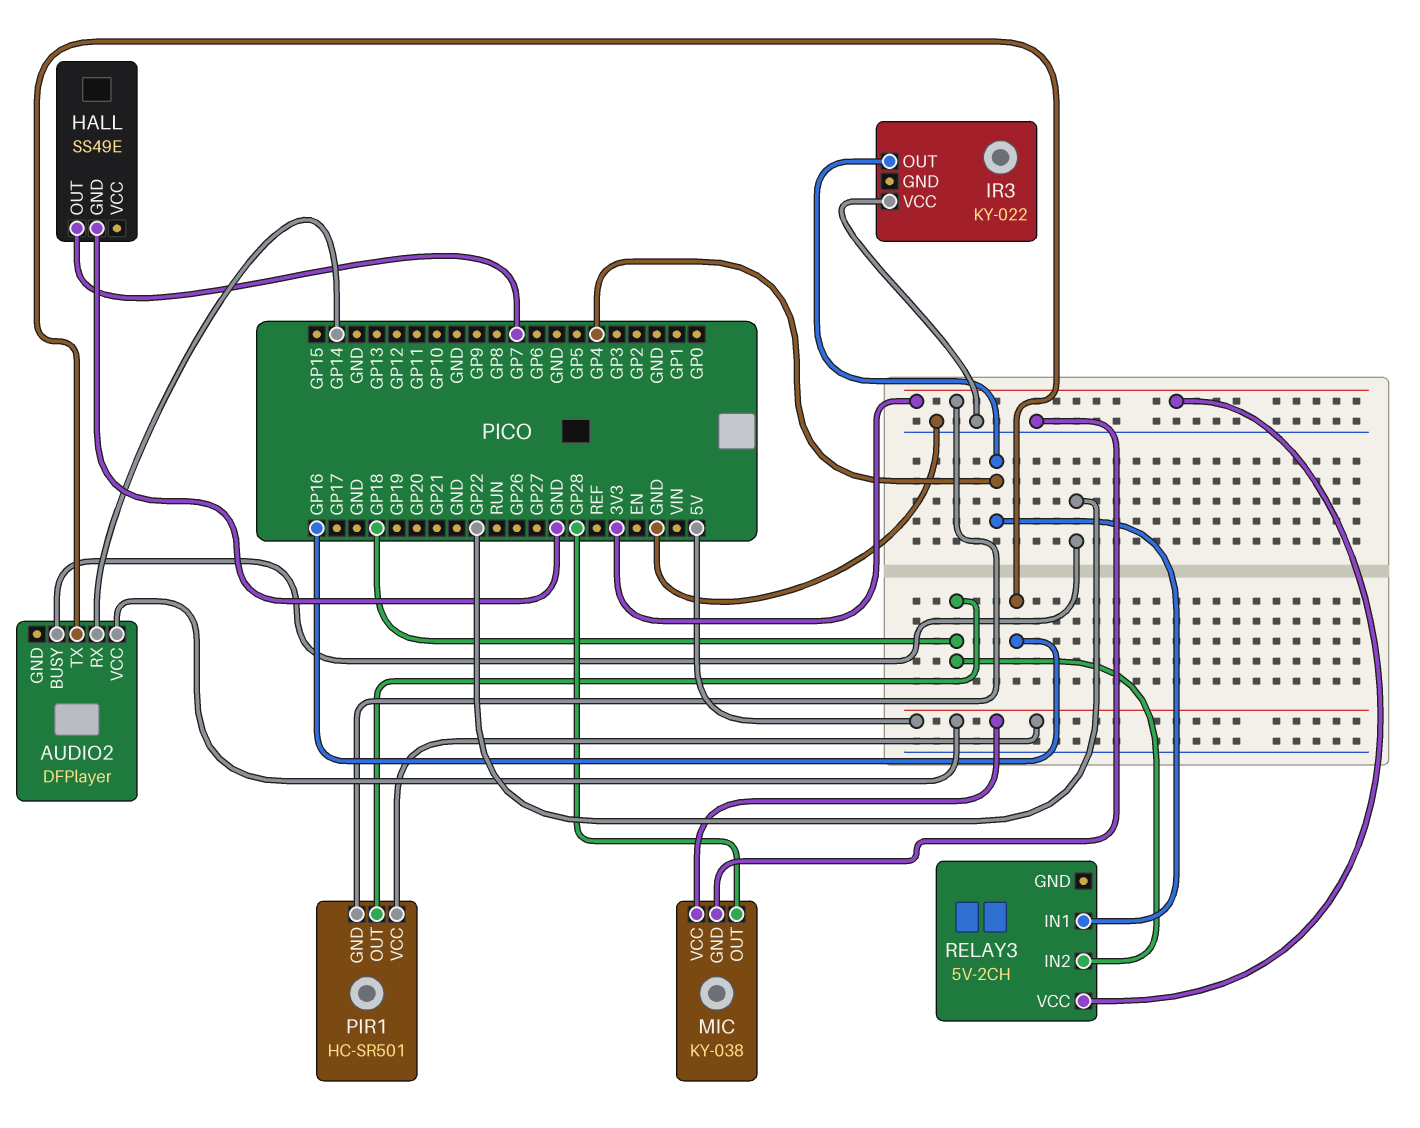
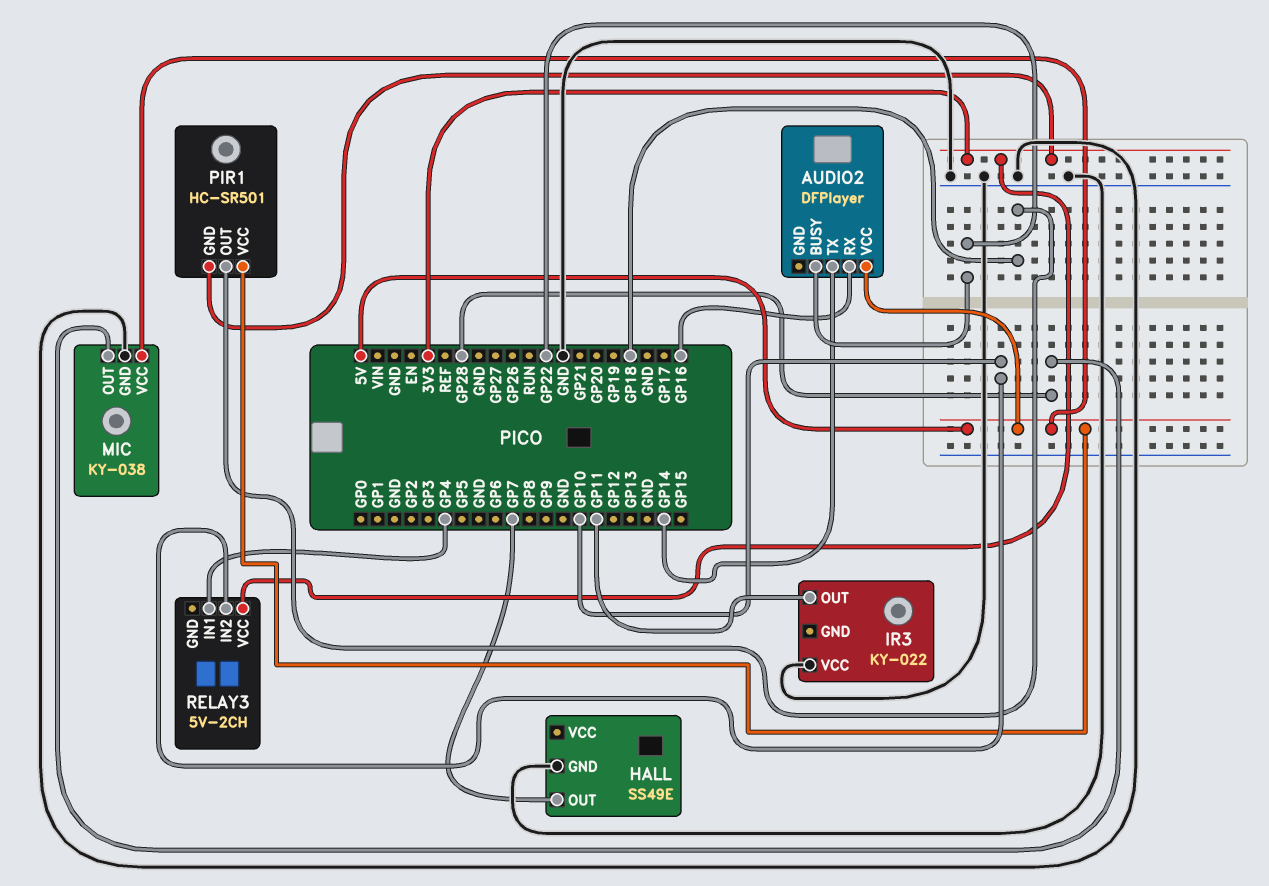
AUDIO2 pin RX: GP14 -> GP16
AUDIO2 pin TX: GP16 -> GP14
IR3 pin OUT: GP4 -> GP11
RELAY3 pin IN2: GP18 -> GP10

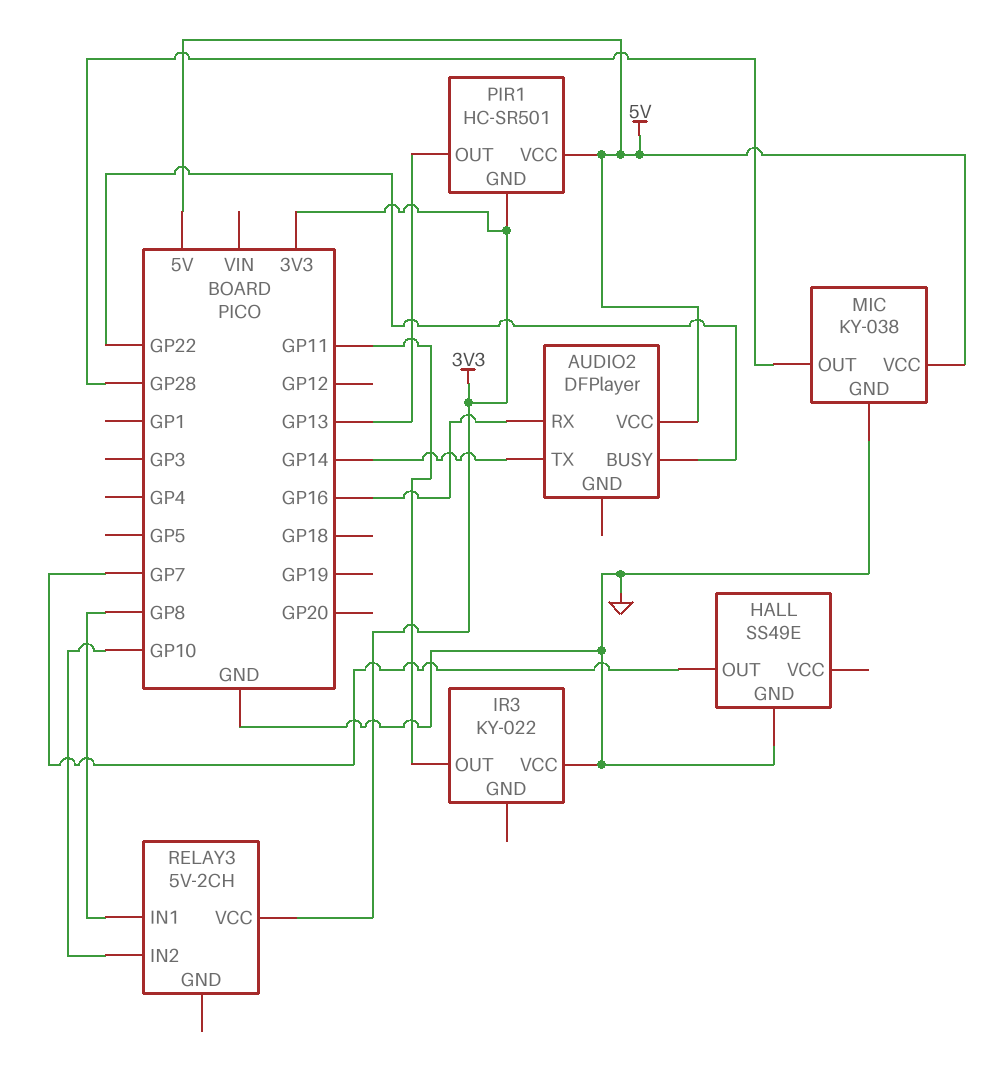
PIR1 pin OUT: GP18 -> GP13
RELAY3 pin IN1: GP4 -> GP8

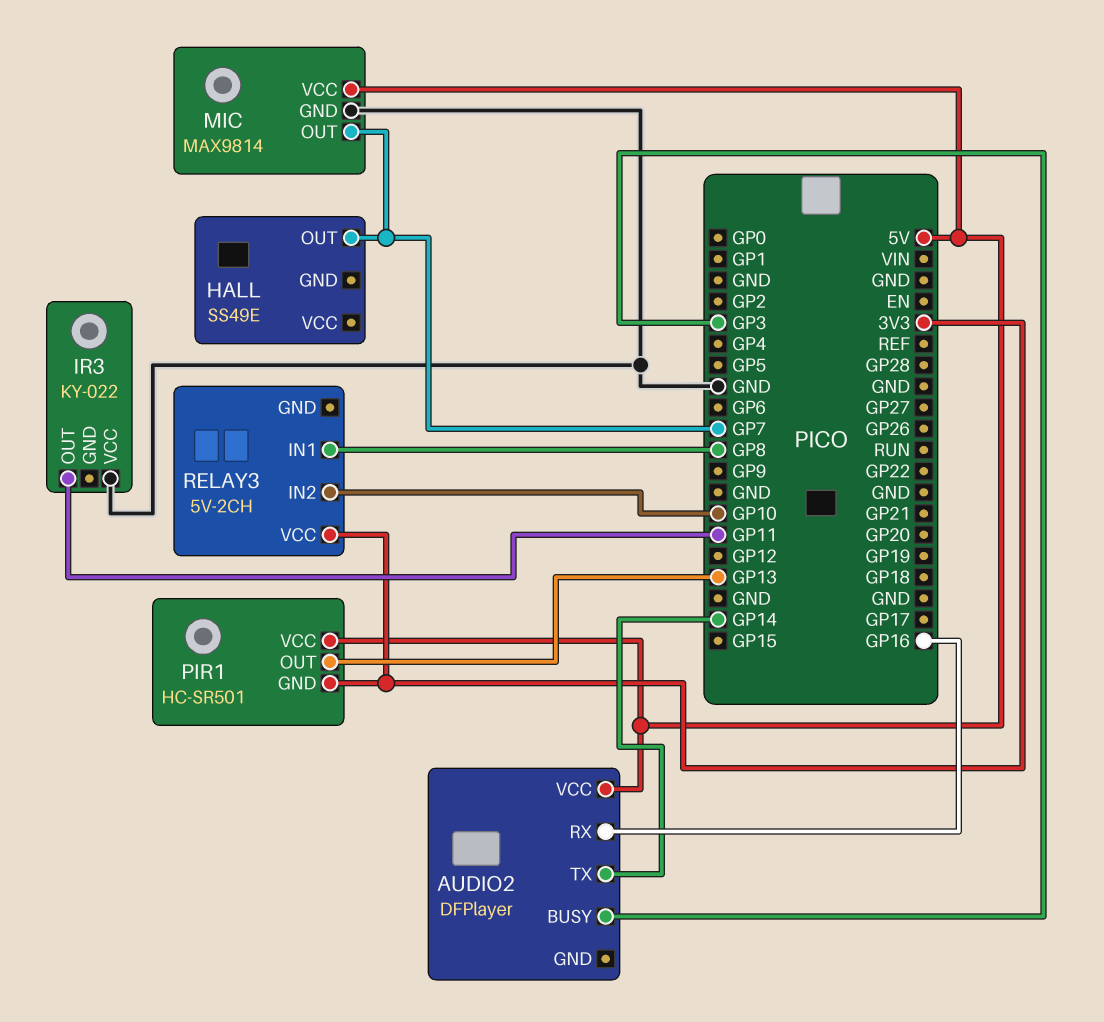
AUDIO2 pin BUSY: GP22 -> GP3
HALL pin GND: GND -> none
MIC: KY-038 -> MAX9814
MIC pin OUT: GP28 -> GP7

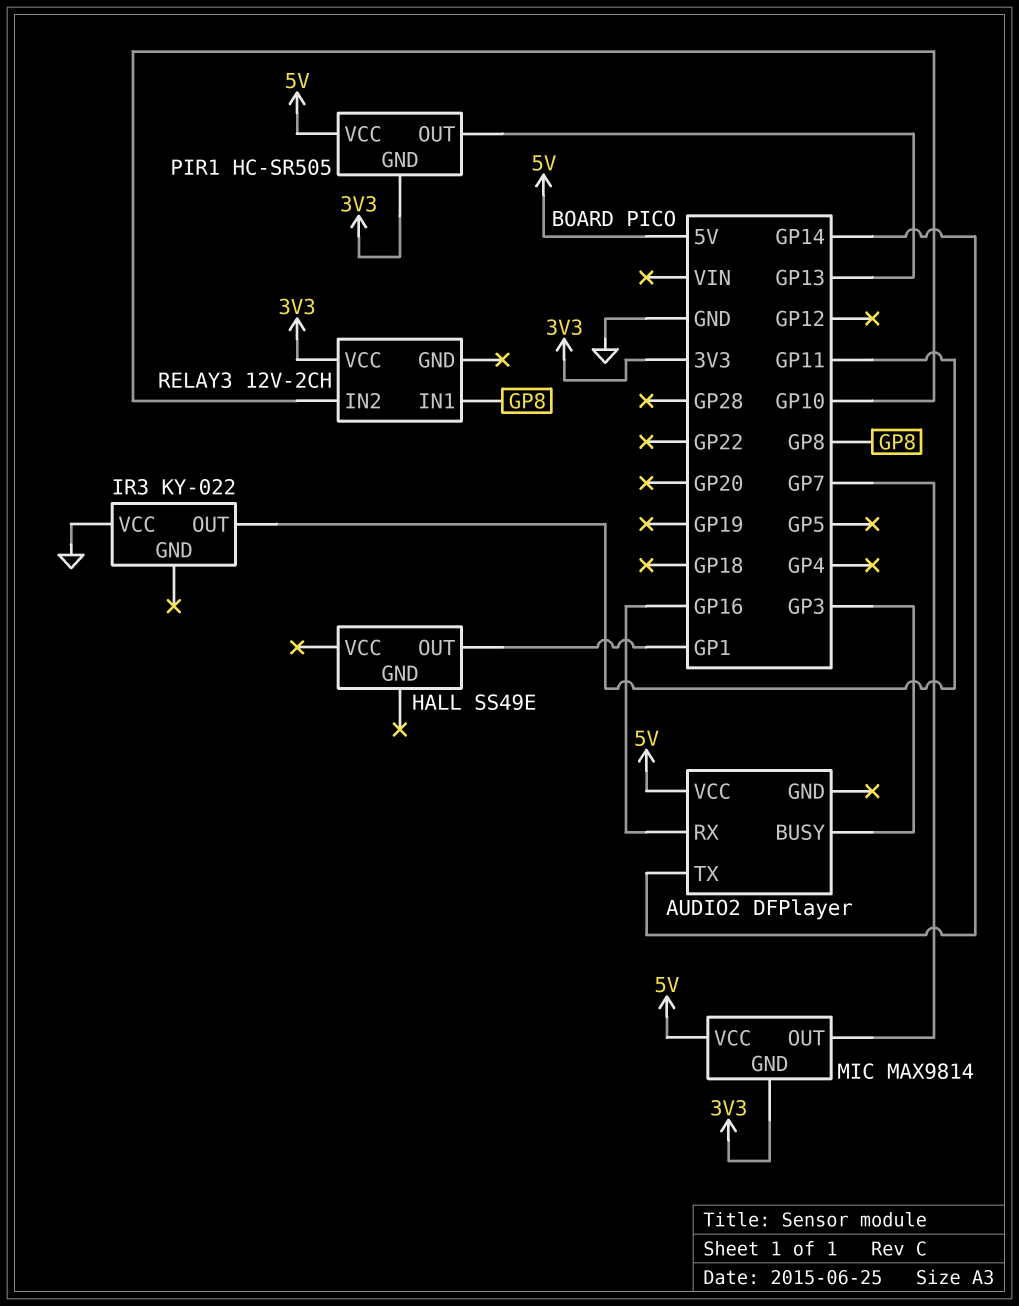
HALL pin OUT: GP7 -> GP1
MIC pin GND: GND -> 3V3
PIR1: HC-SR501 -> HC-SR505
RELAY3: 5V-2CH -> 12V-2CH

